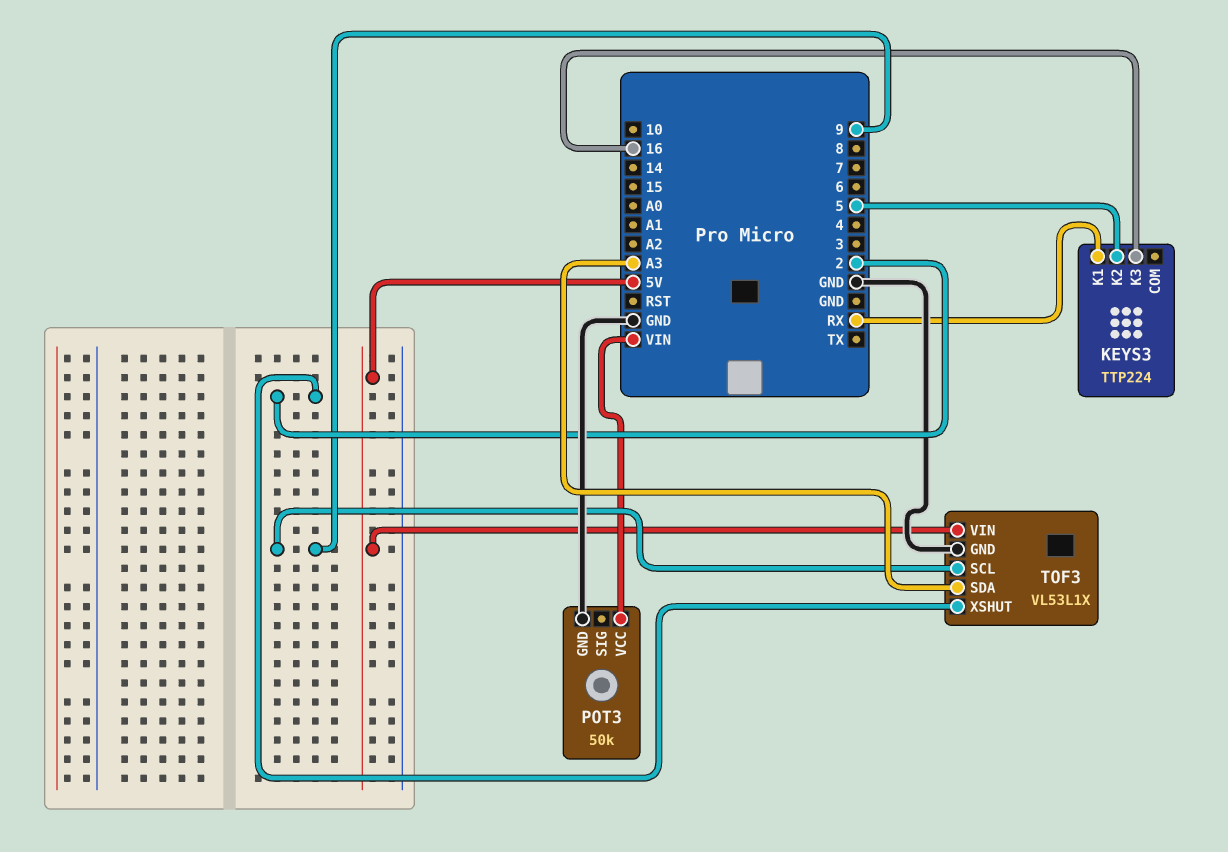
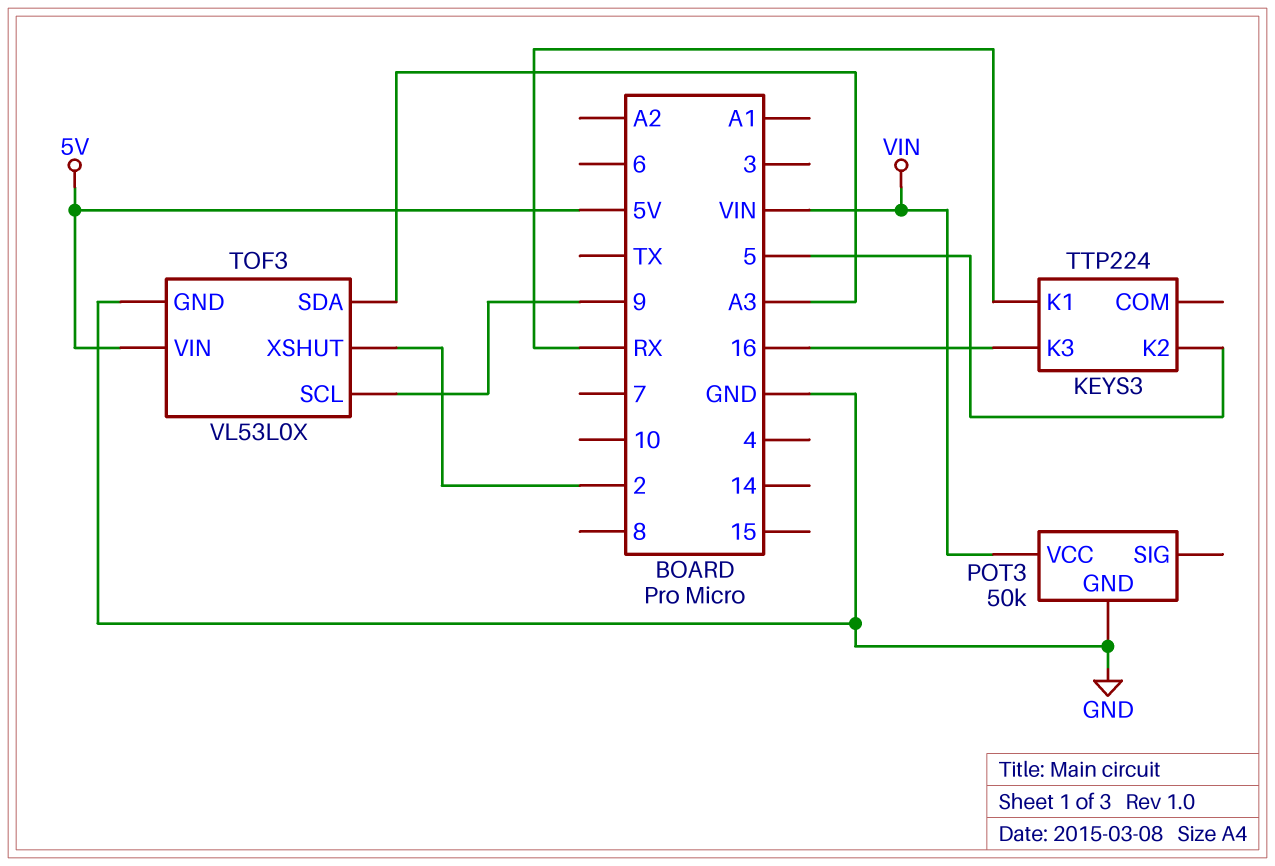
TOF3: VL53L1X -> VL53L0X

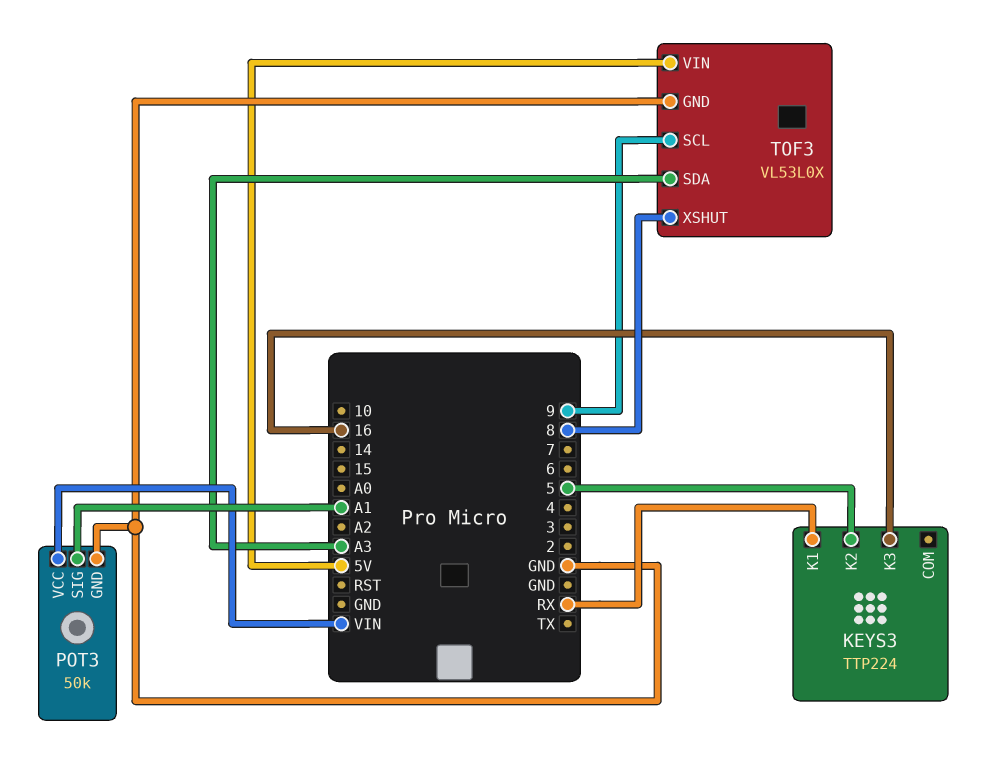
POT3 pin SIG: none -> A1
TOF3 pin XSHUT: 2 -> 8

